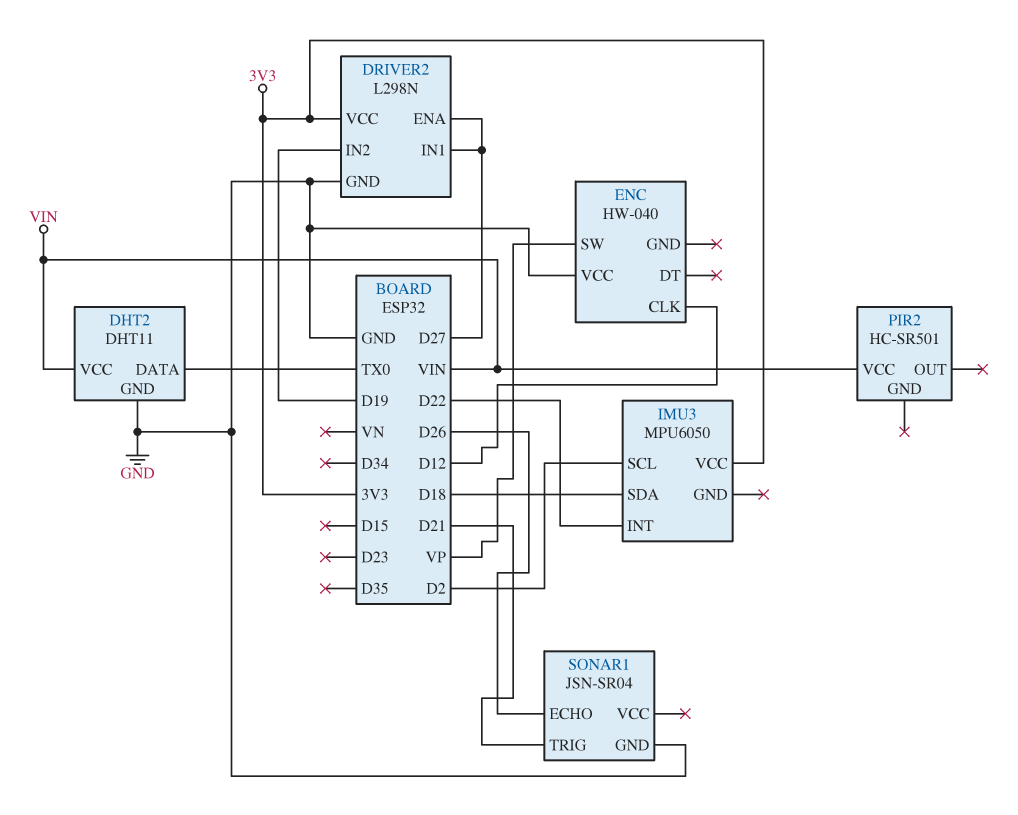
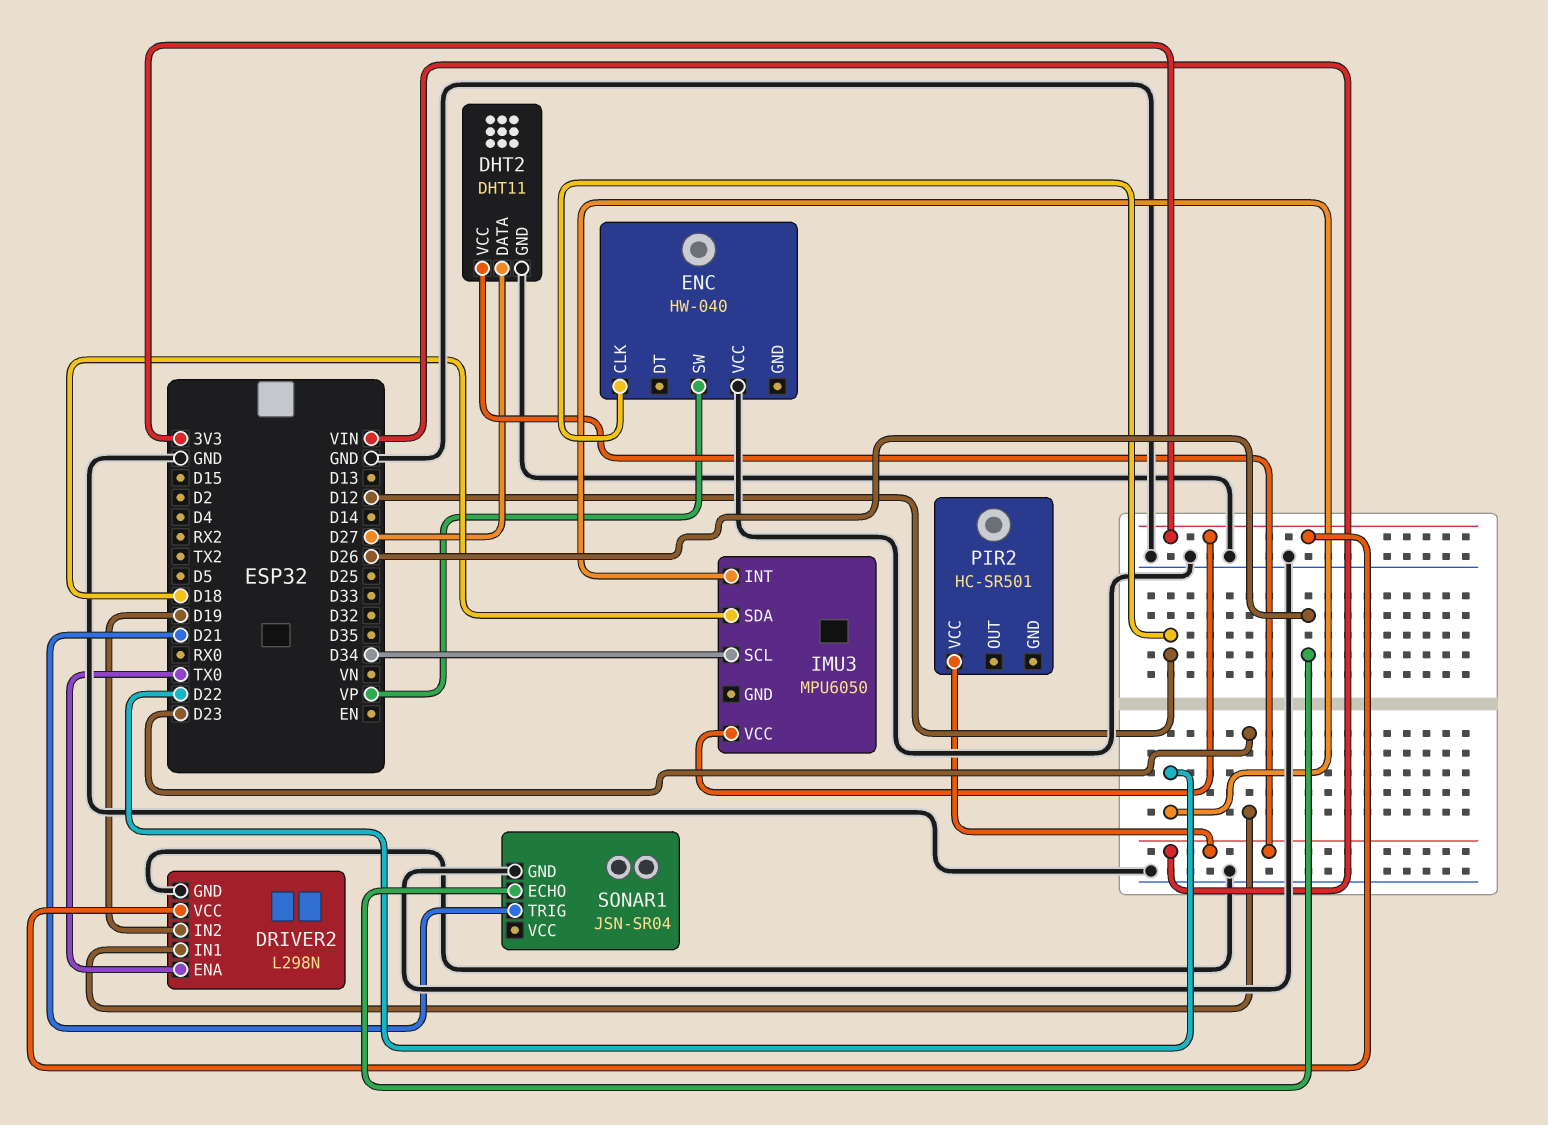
DHT2 pin DATA: TX0 -> D27
DRIVER2 pin ENA: D27 -> TX0
DRIVER2 pin IN1: D27 -> D23
IMU3 pin SCL: D2 -> D34

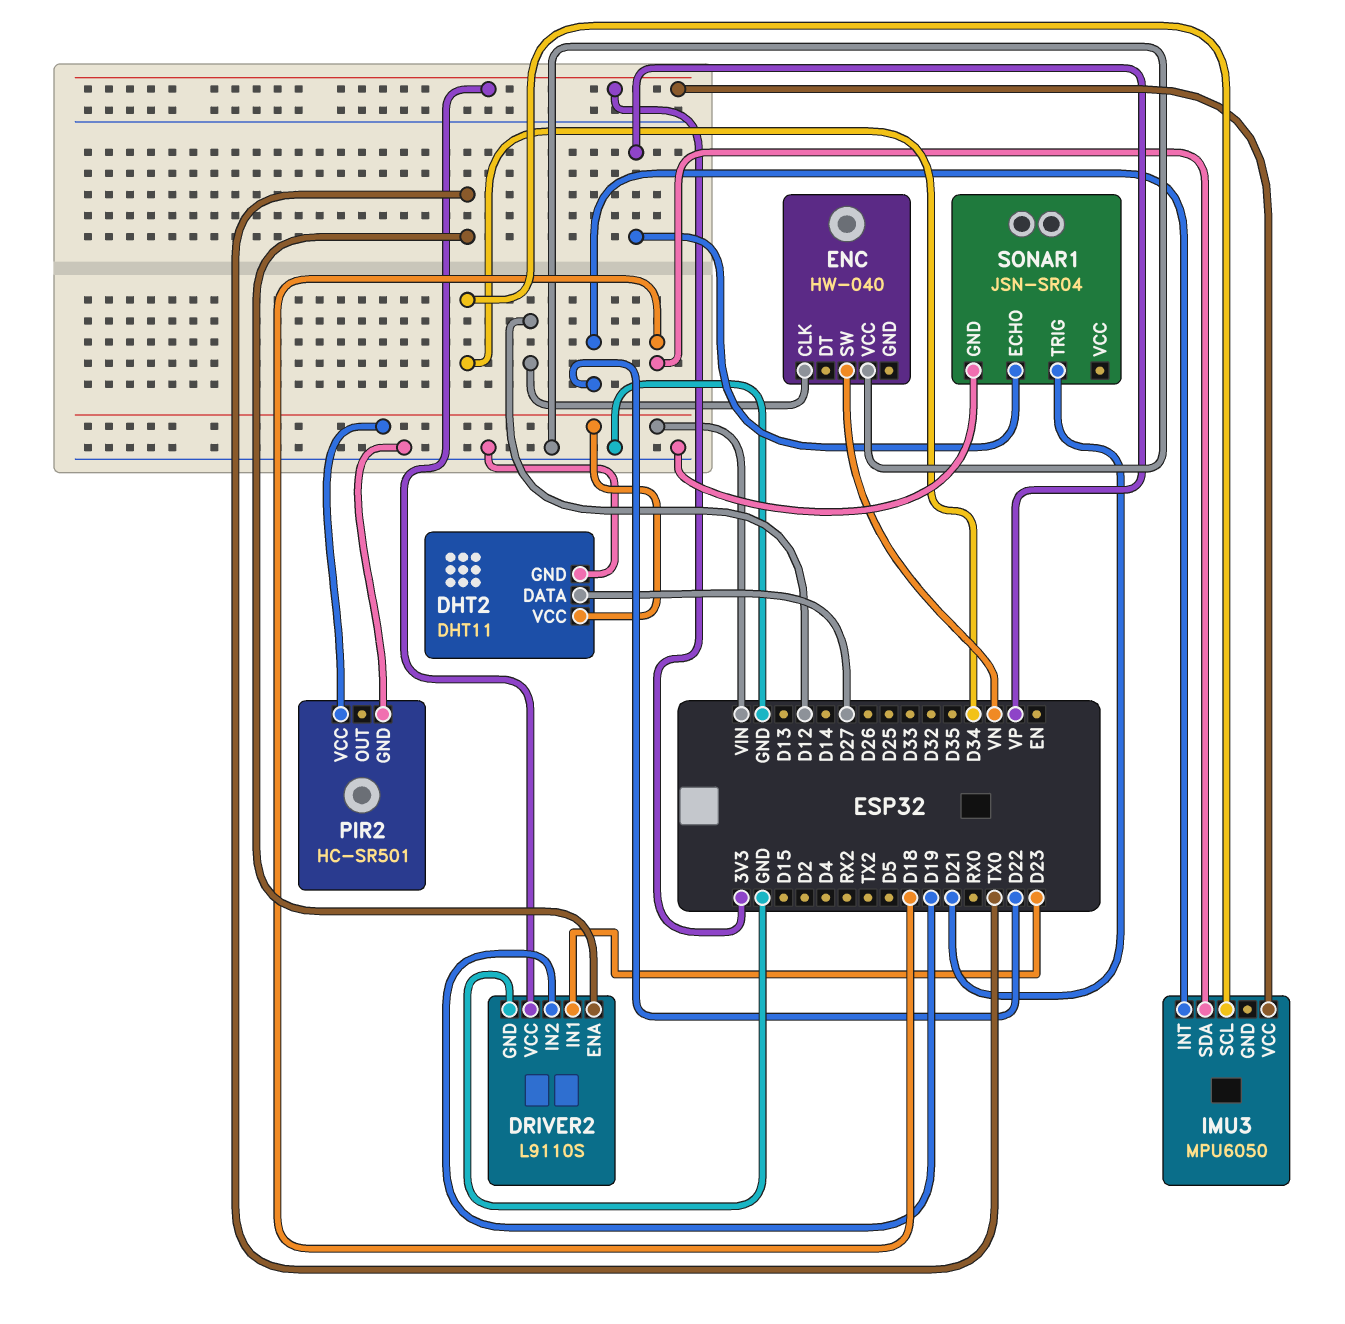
DRIVER2: L298N -> L9110S
ENC pin SW: VP -> VN
PIR2 pin GND: none -> GND
SONAR1 pin ECHO: D26 -> VP

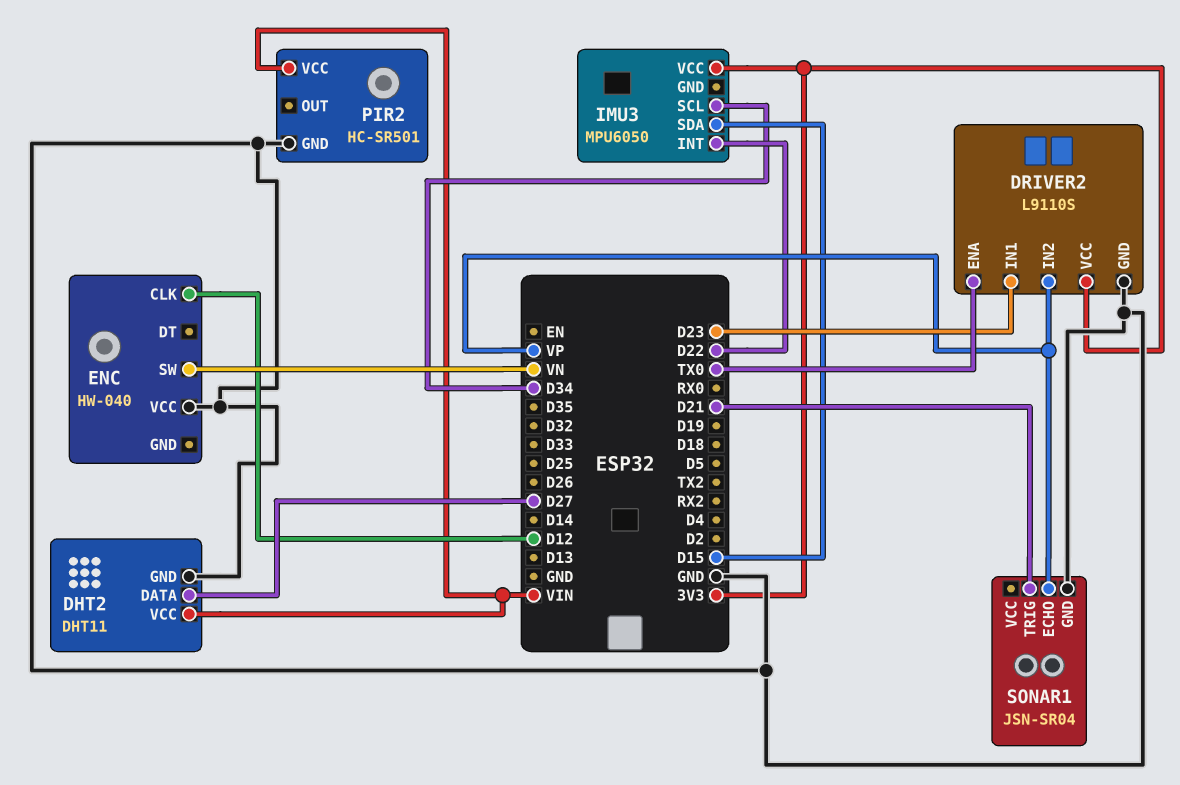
DRIVER2 pin IN2: D19 -> VP
IMU3 pin SDA: D18 -> D15

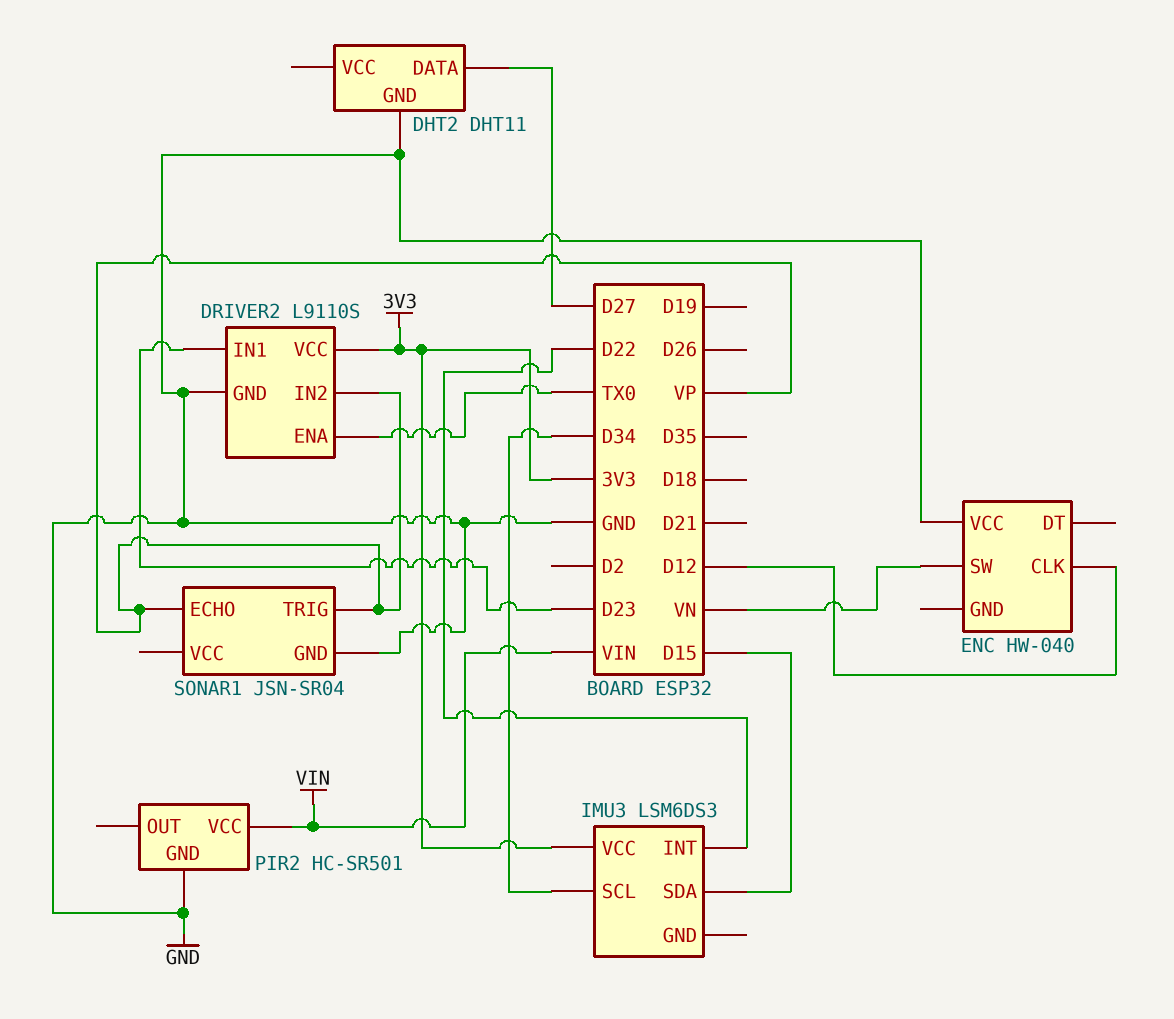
DHT2 pin VCC: VIN -> none
IMU3: MPU6050 -> LSM6DS3
SONAR1 pin TRIG: D21 -> VP

